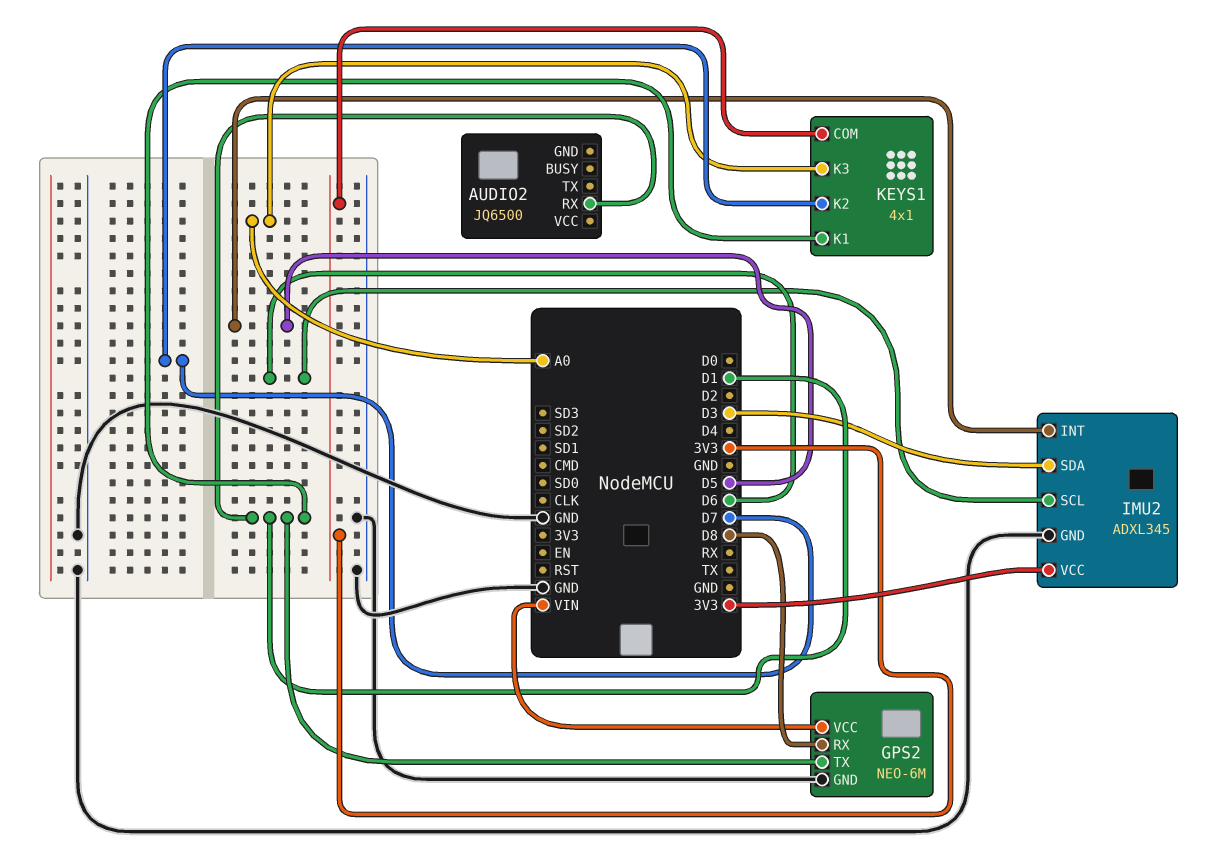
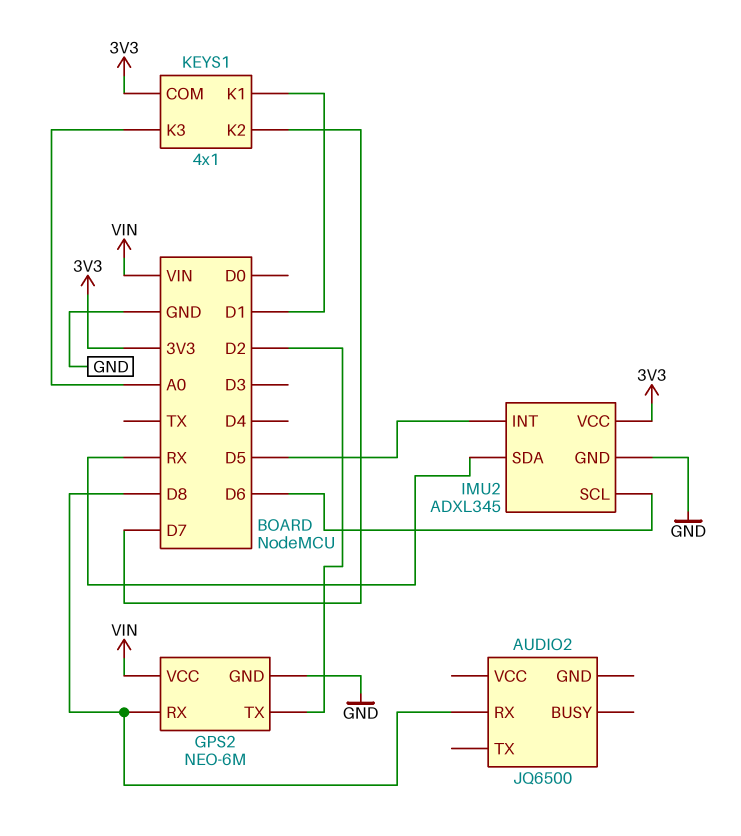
AUDIO2 pin RX: D1 -> D8
GPS2 pin TX: D1 -> D2
IMU2 pin SDA: D3 -> RX

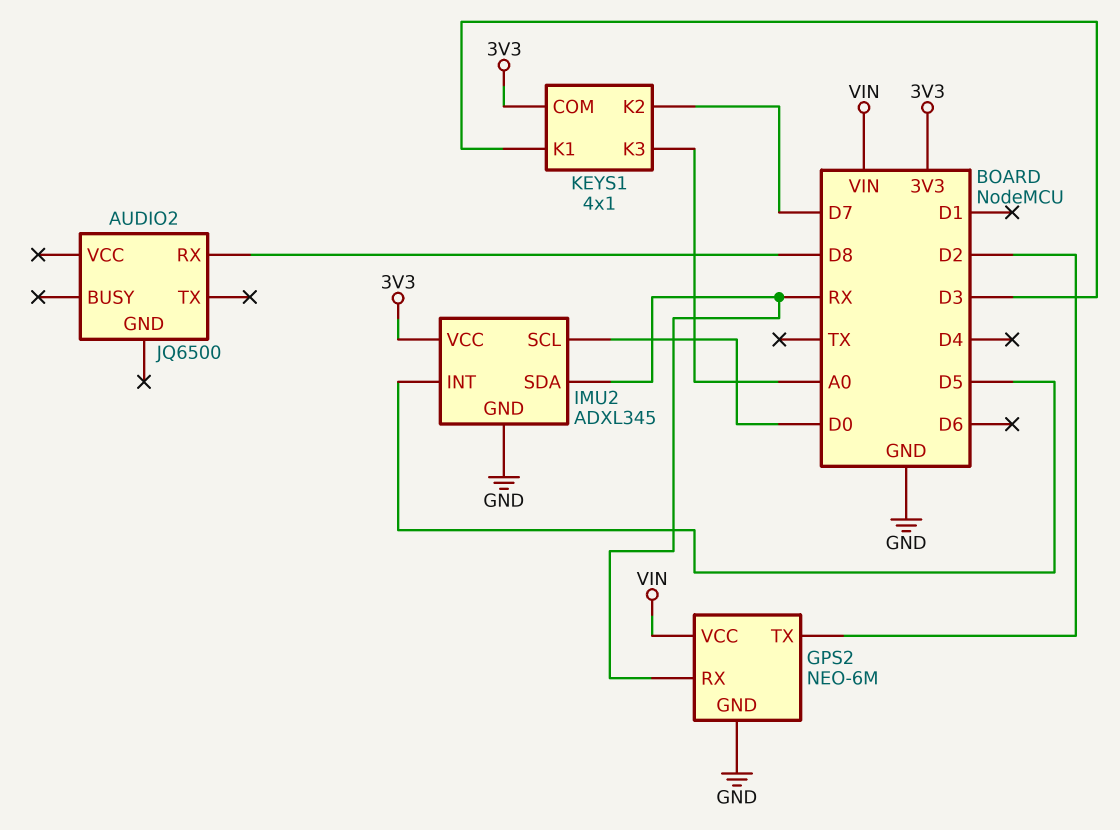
GPS2 pin RX: D8 -> RX
IMU2 pin SCL: D6 -> D0
KEYS1 pin K1: D1 -> D3

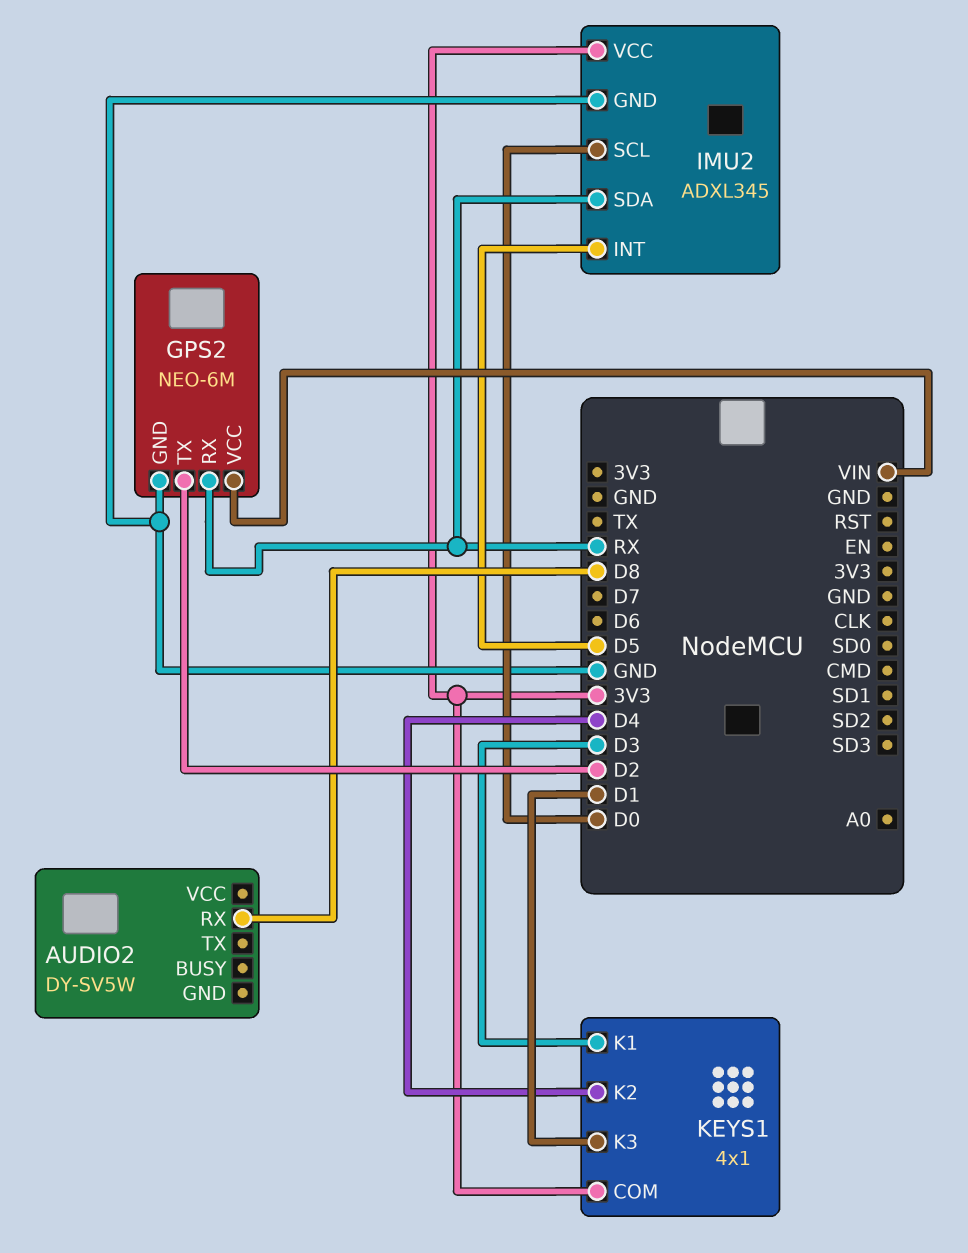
AUDIO2: JQ6500 -> DY-SV5W
KEYS1 pin K2: D7 -> D4
KEYS1 pin K3: A0 -> D1

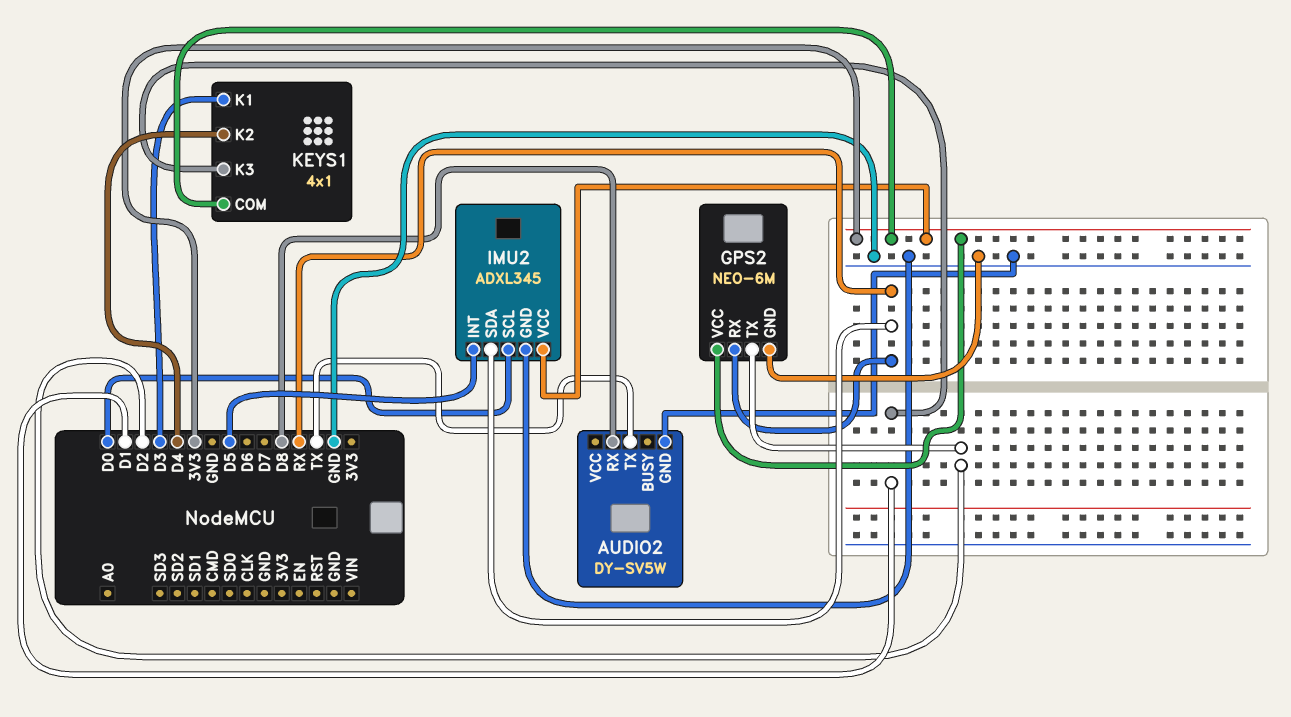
AUDIO2 pin GND: none -> GND
AUDIO2 pin TX: none -> TX
GPS2 pin VCC: VIN -> 3V3

